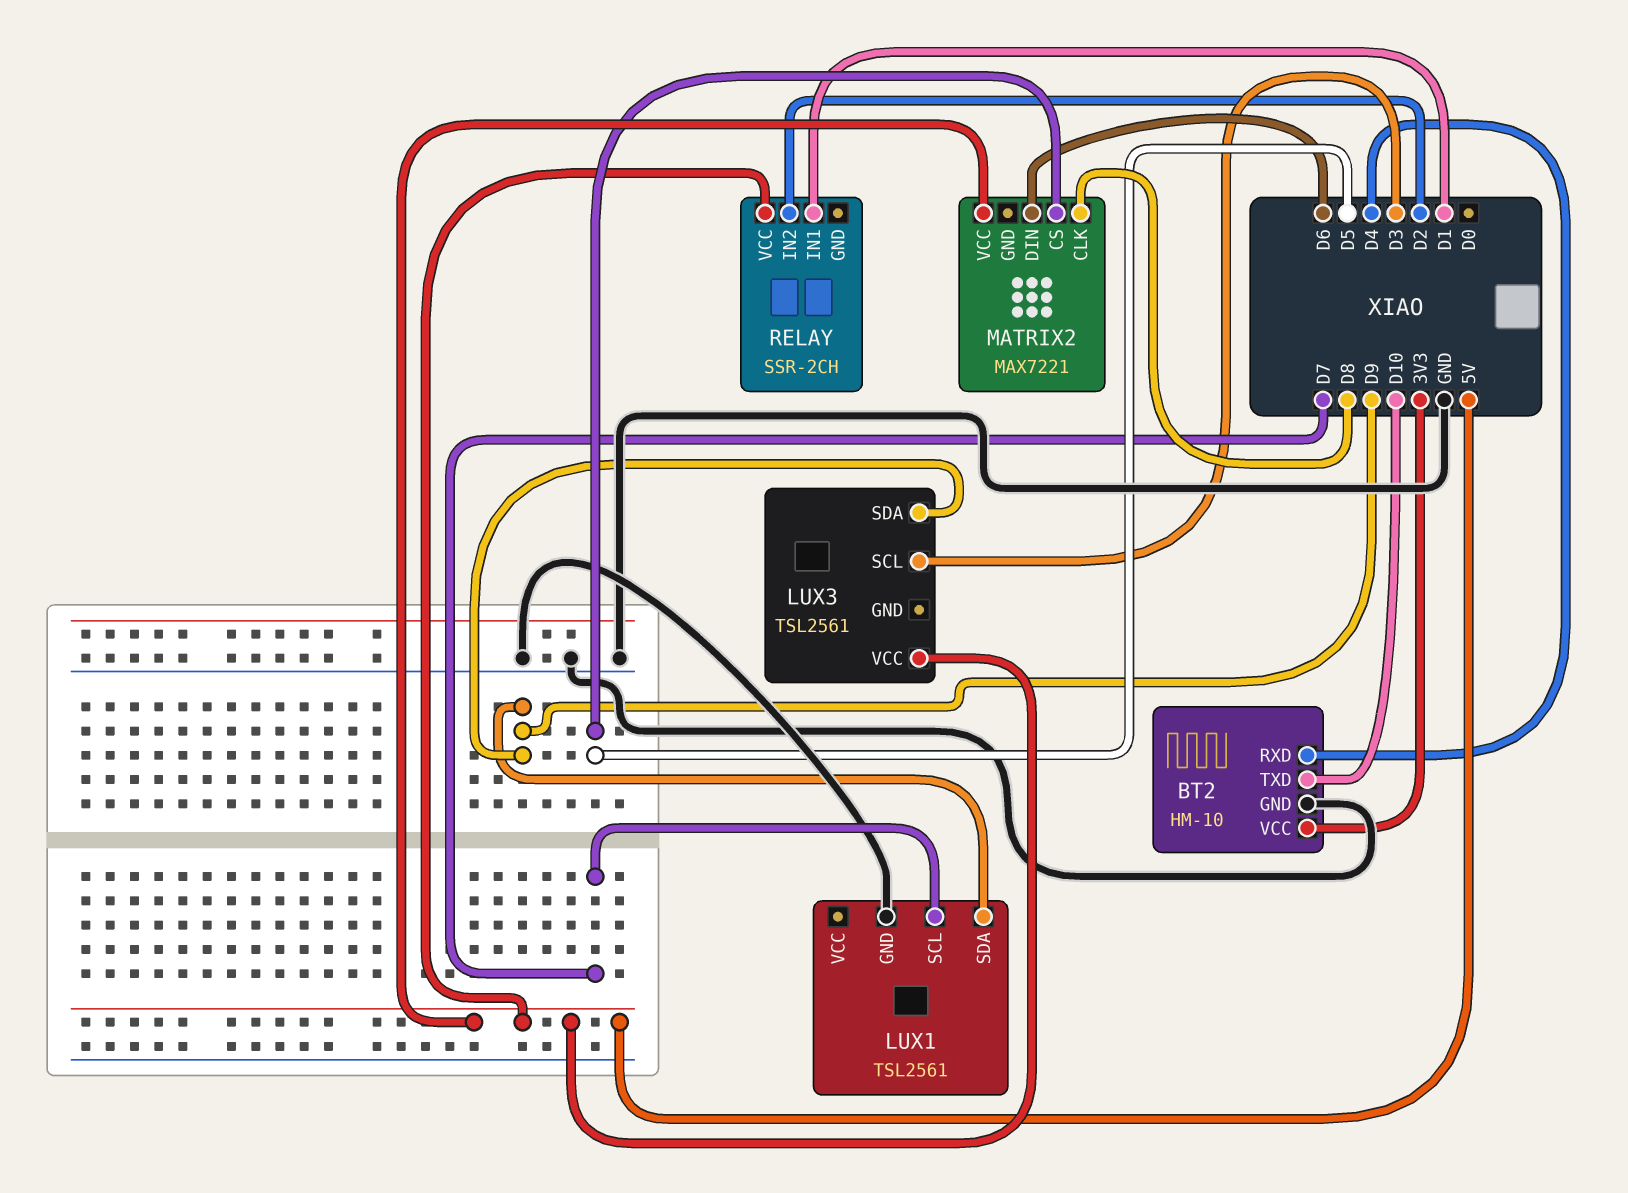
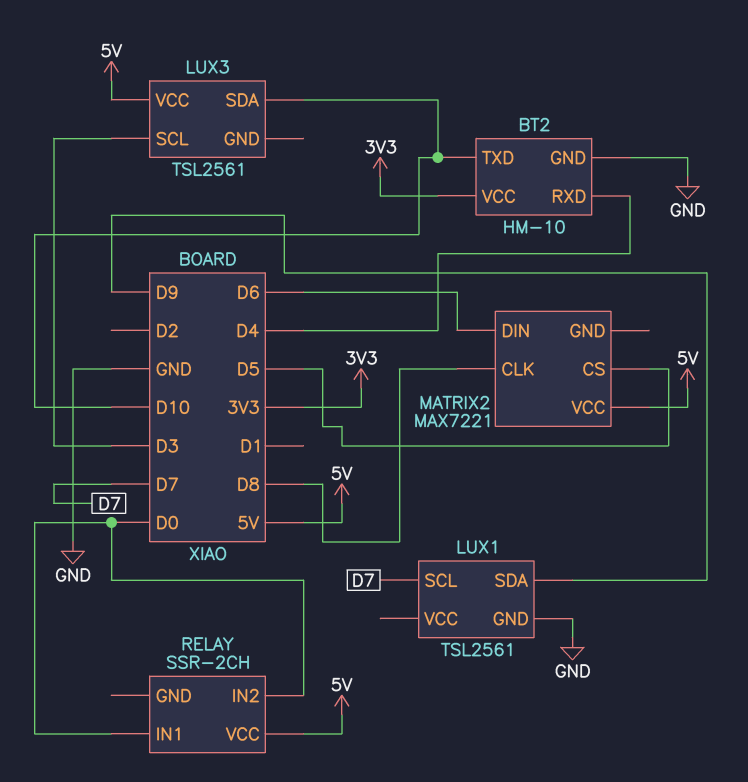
LUX3 pin SDA: D9 -> D10
RELAY pin IN1: D1 -> D0
RELAY pin IN2: D2 -> D0

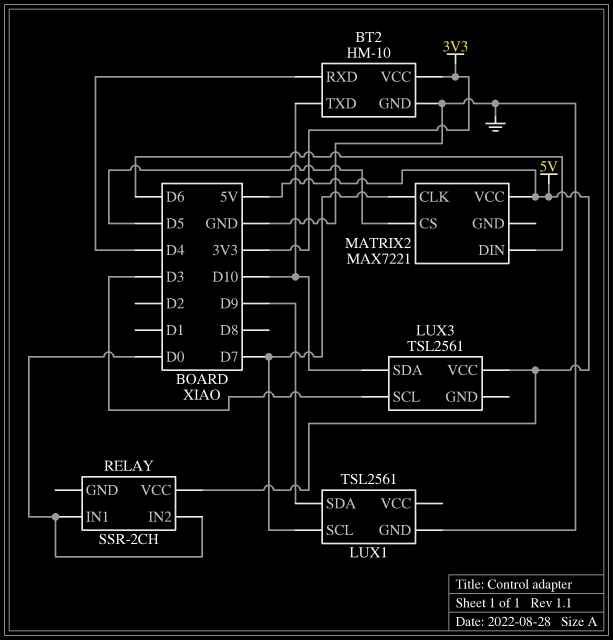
MATRIX2 pin CLK: D8 -> D7

